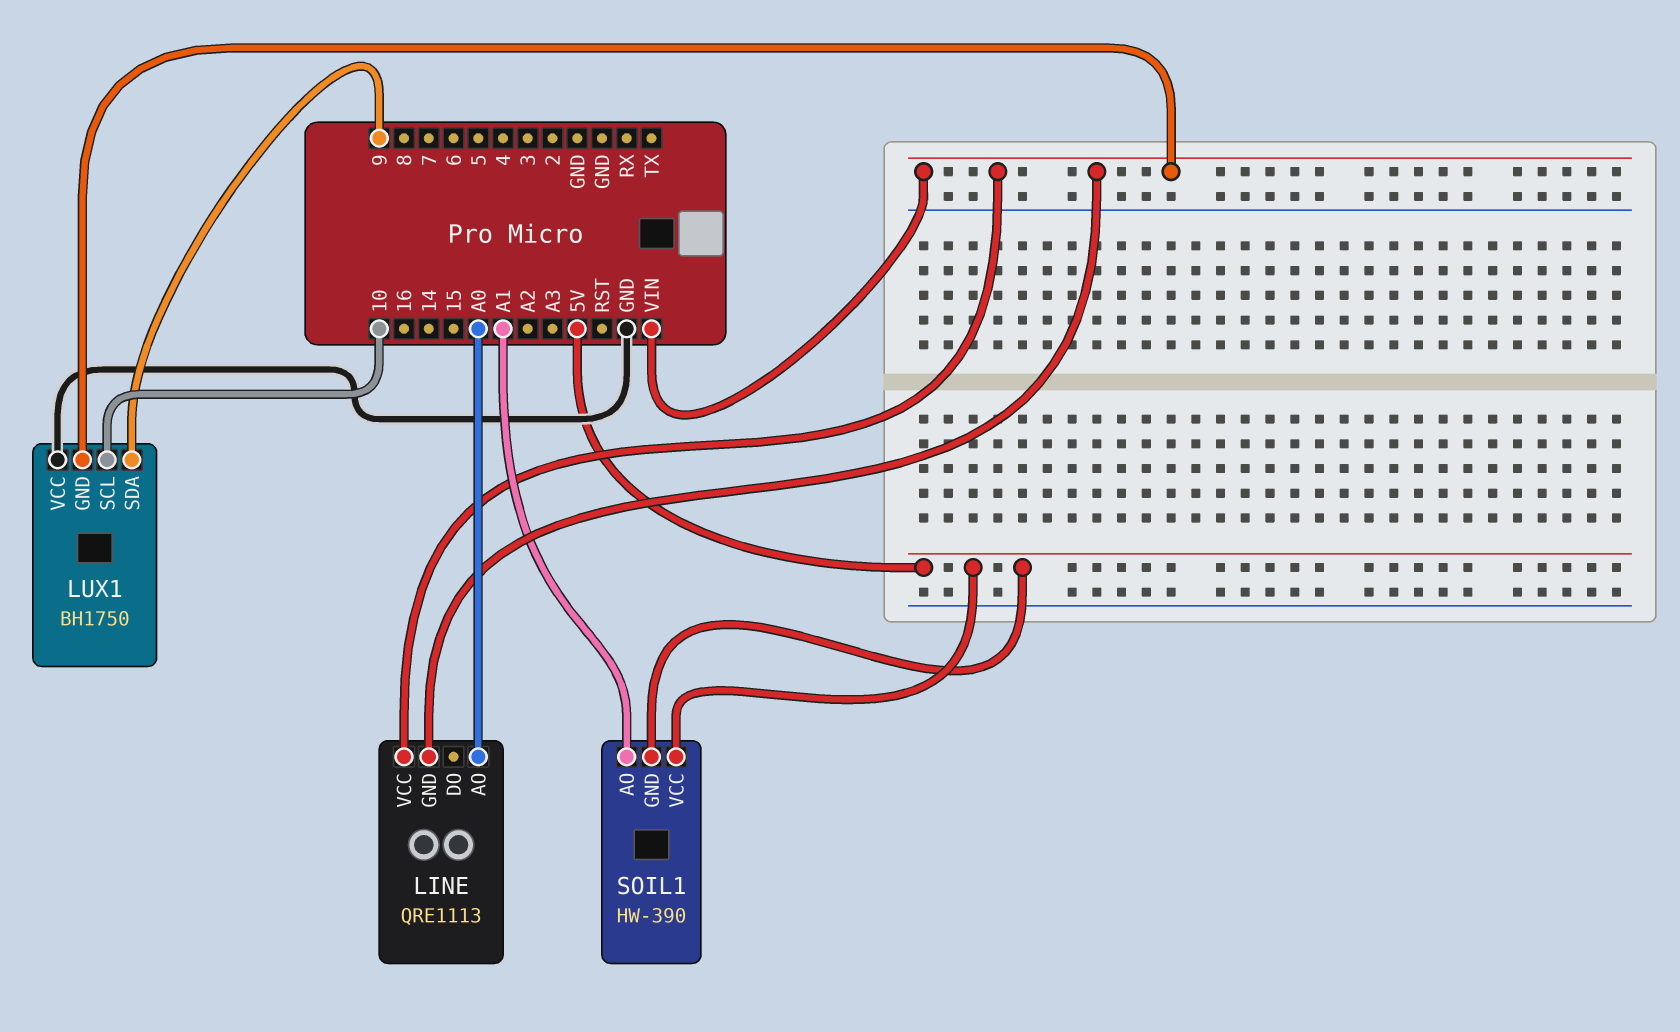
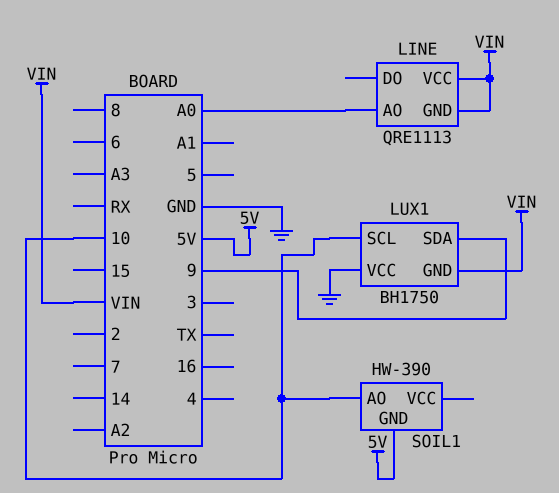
SOIL1 pin AO: A1 -> 10
SOIL1 pin VCC: 5V -> none

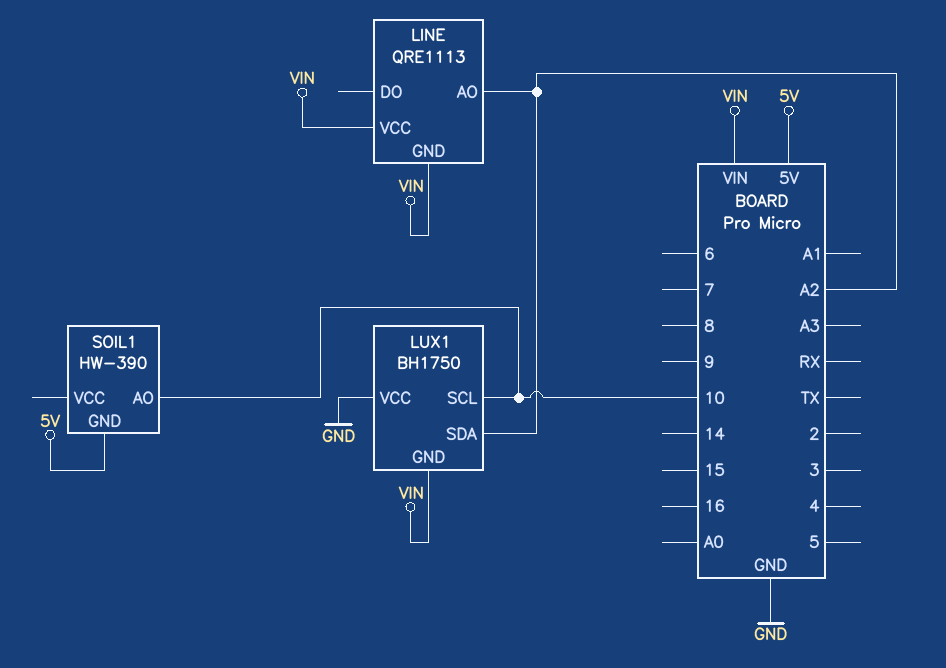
LINE pin AO: A0 -> A2
LUX1 pin SDA: 9 -> A2

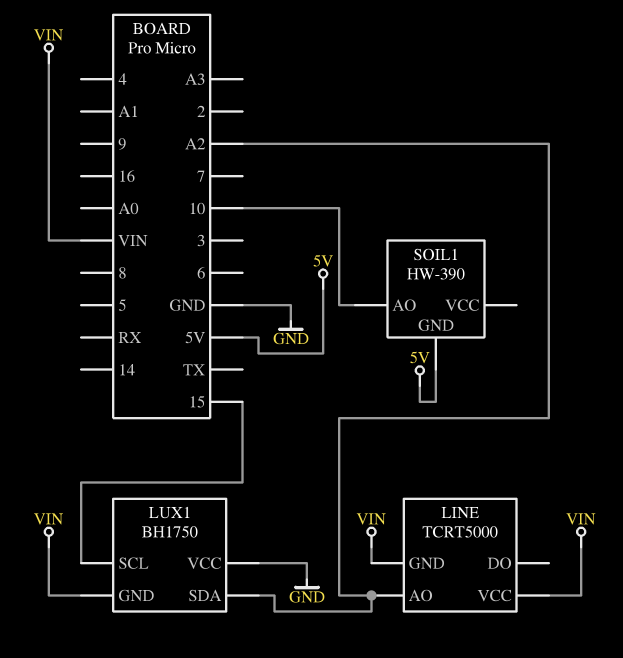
LINE: QRE1113 -> TCRT5000
LUX1 pin SCL: 10 -> 15

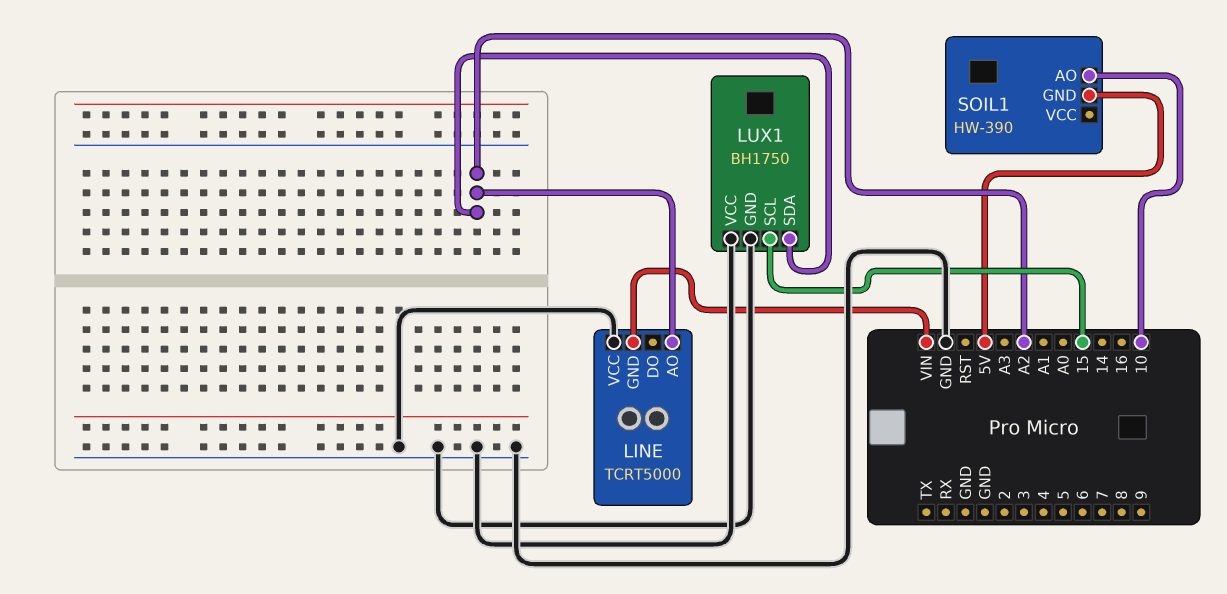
LINE pin VCC: VIN -> GND
LUX1 pin GND: VIN -> GND

